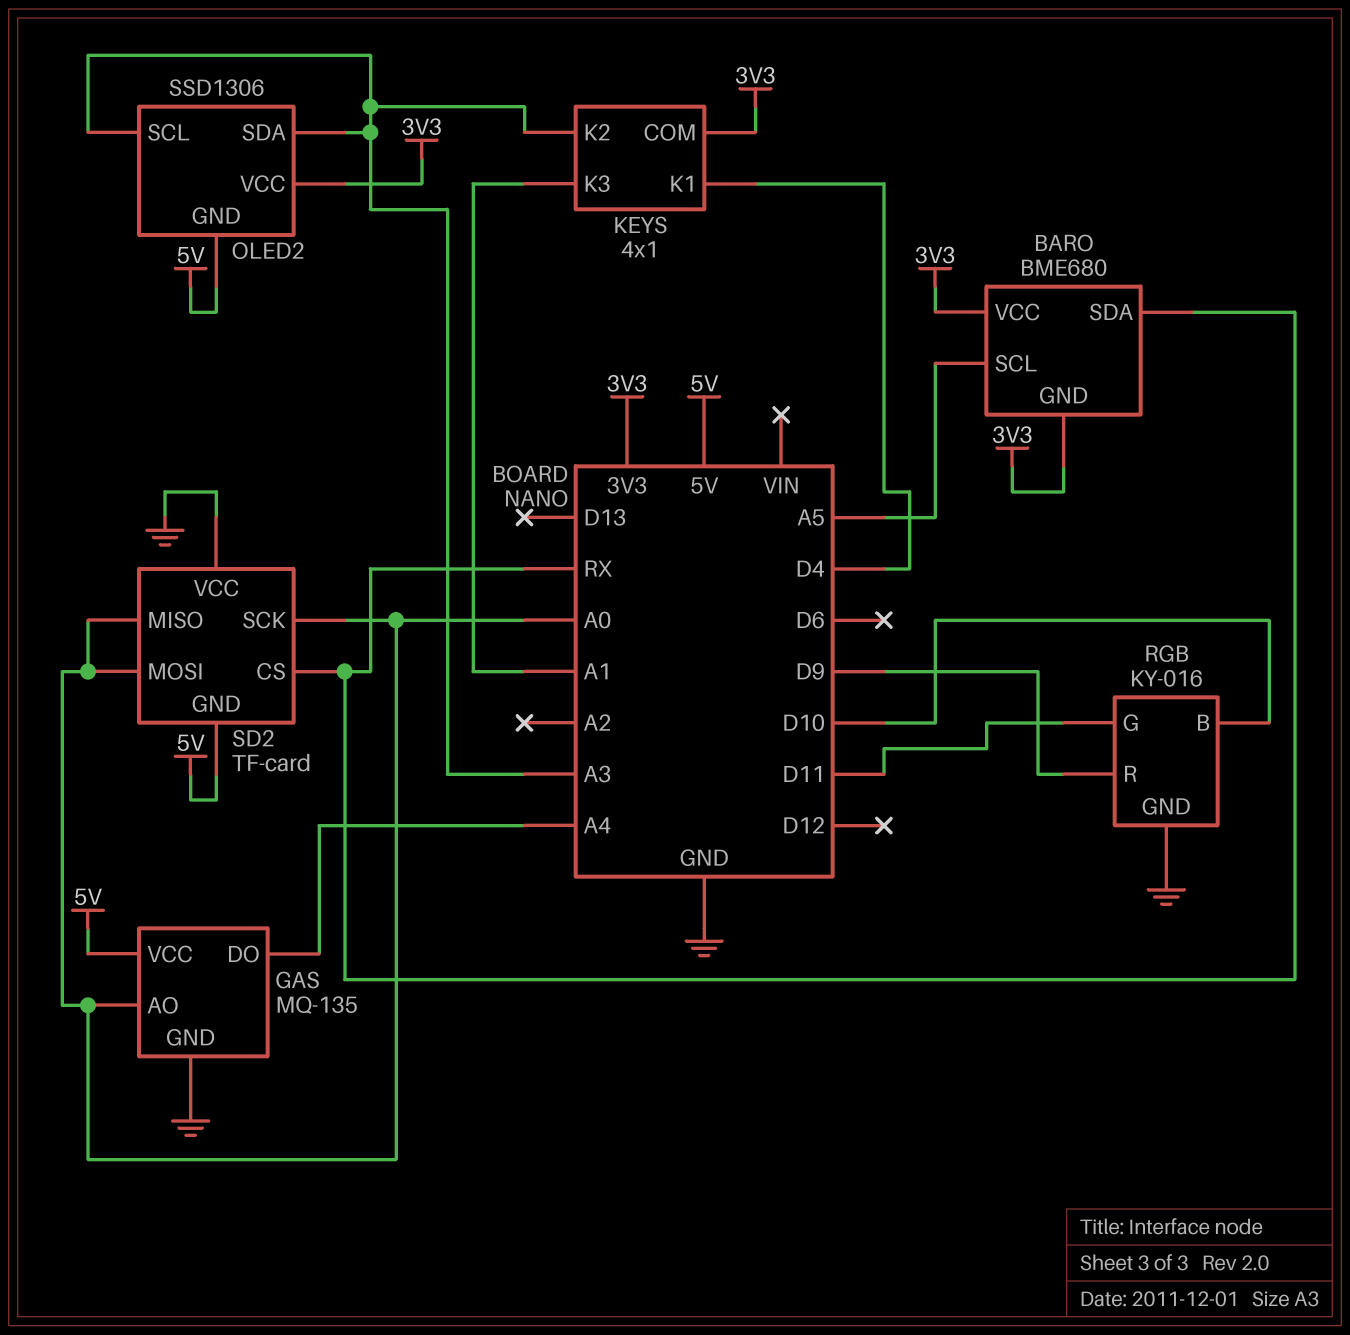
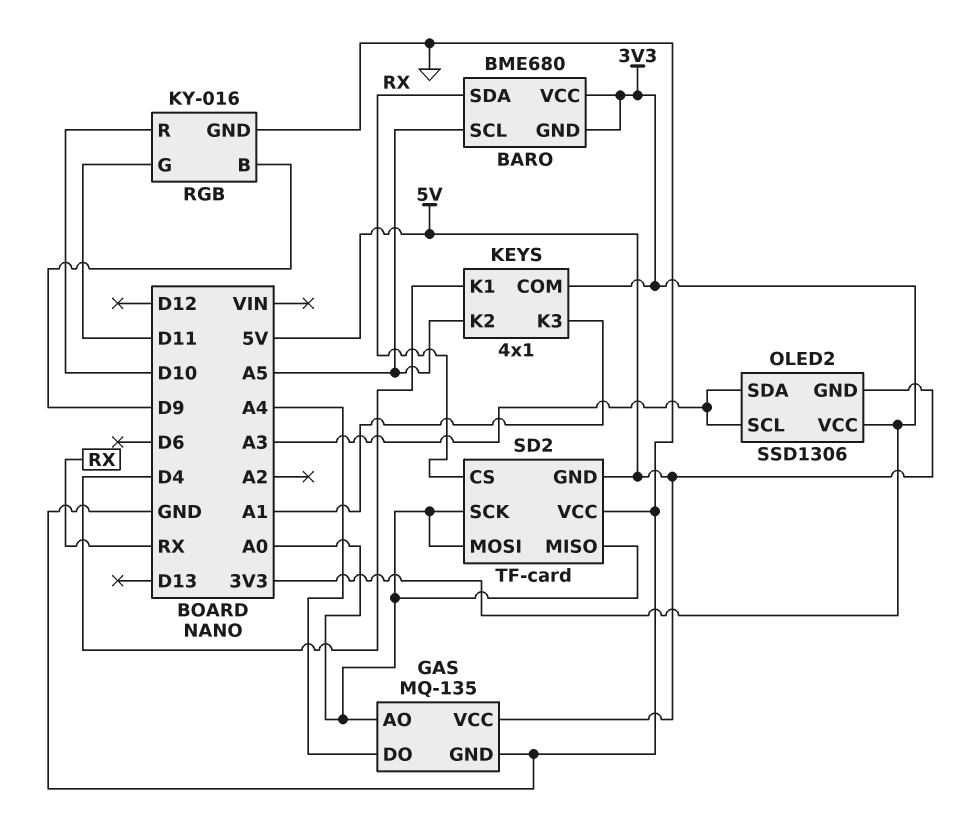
KEYS pin K2: A3 -> A5
RGB pin B: D10 -> D9
RGB pin R: D9 -> D10

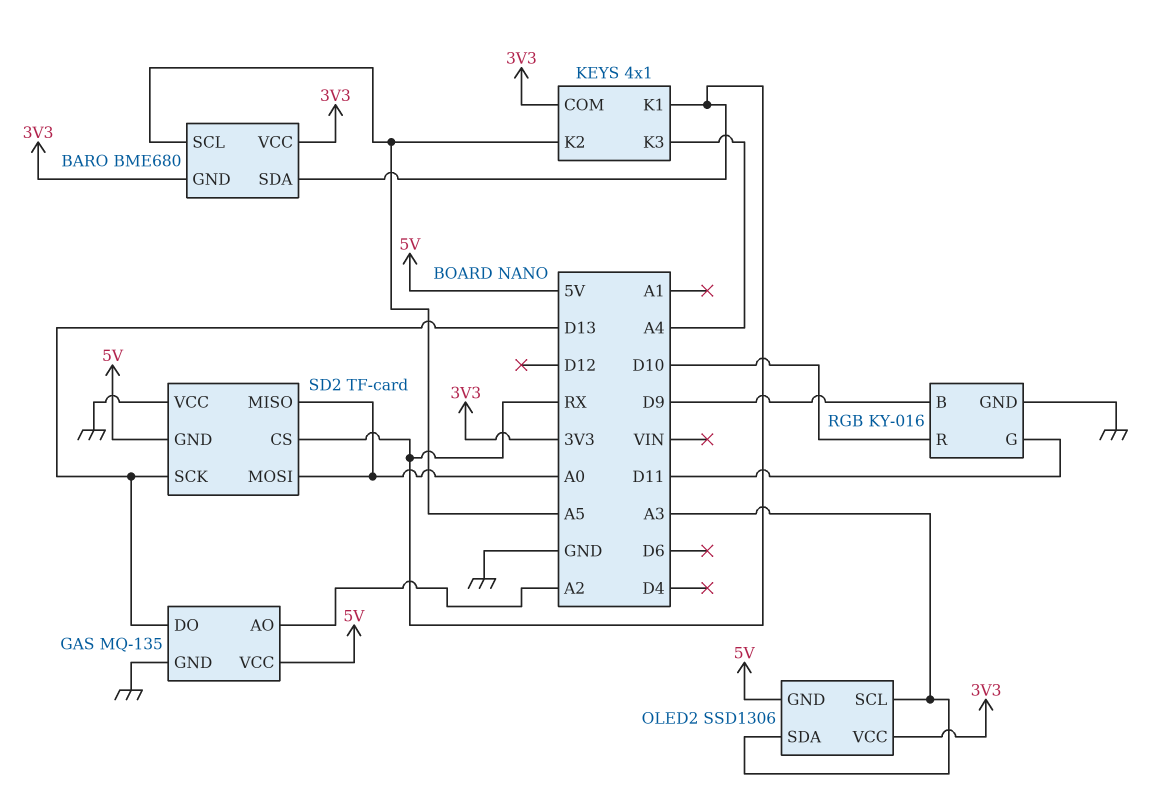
GAS pin AO: A0 -> A2
GAS pin DO: A4 -> D13
KEYS pin K1: D4 -> RX
KEYS pin K3: A1 -> A4
SD2 pin SCK: A0 -> D13

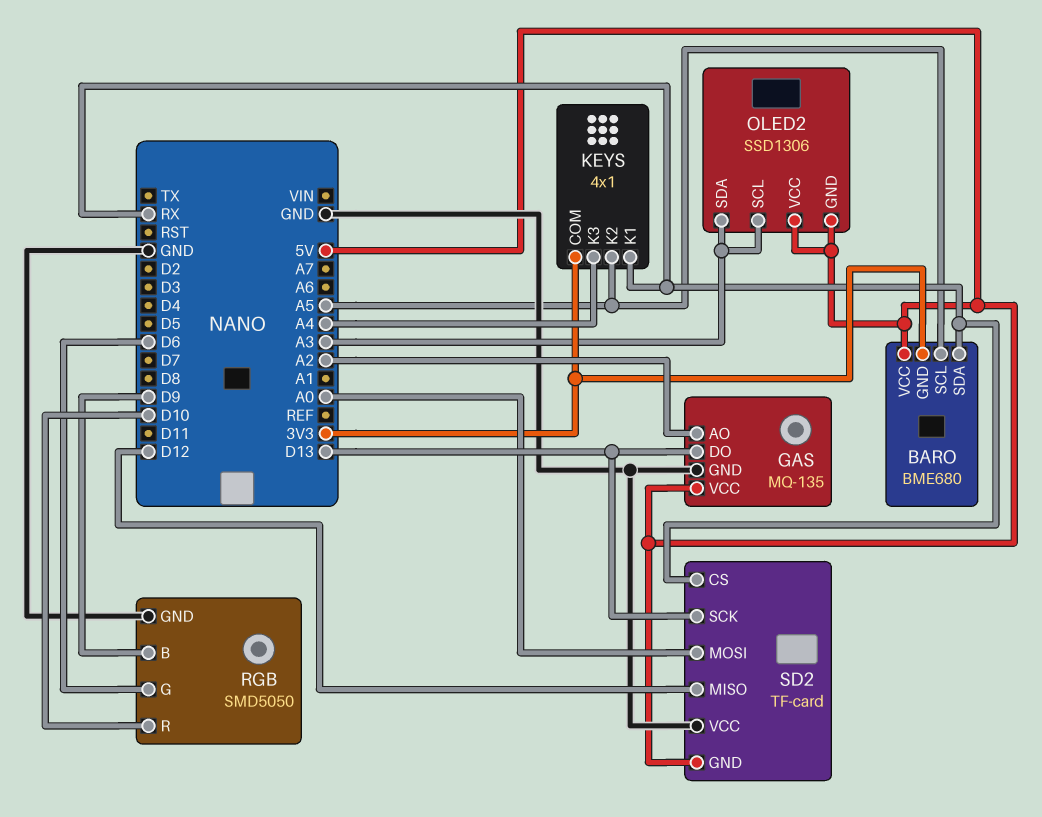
BARO pin VCC: 3V3 -> 5V
OLED2 pin VCC: 3V3 -> 5V
RGB: KY-016 -> SMD5050
RGB pin G: D11 -> D6
SD2 pin MISO: A0 -> D12

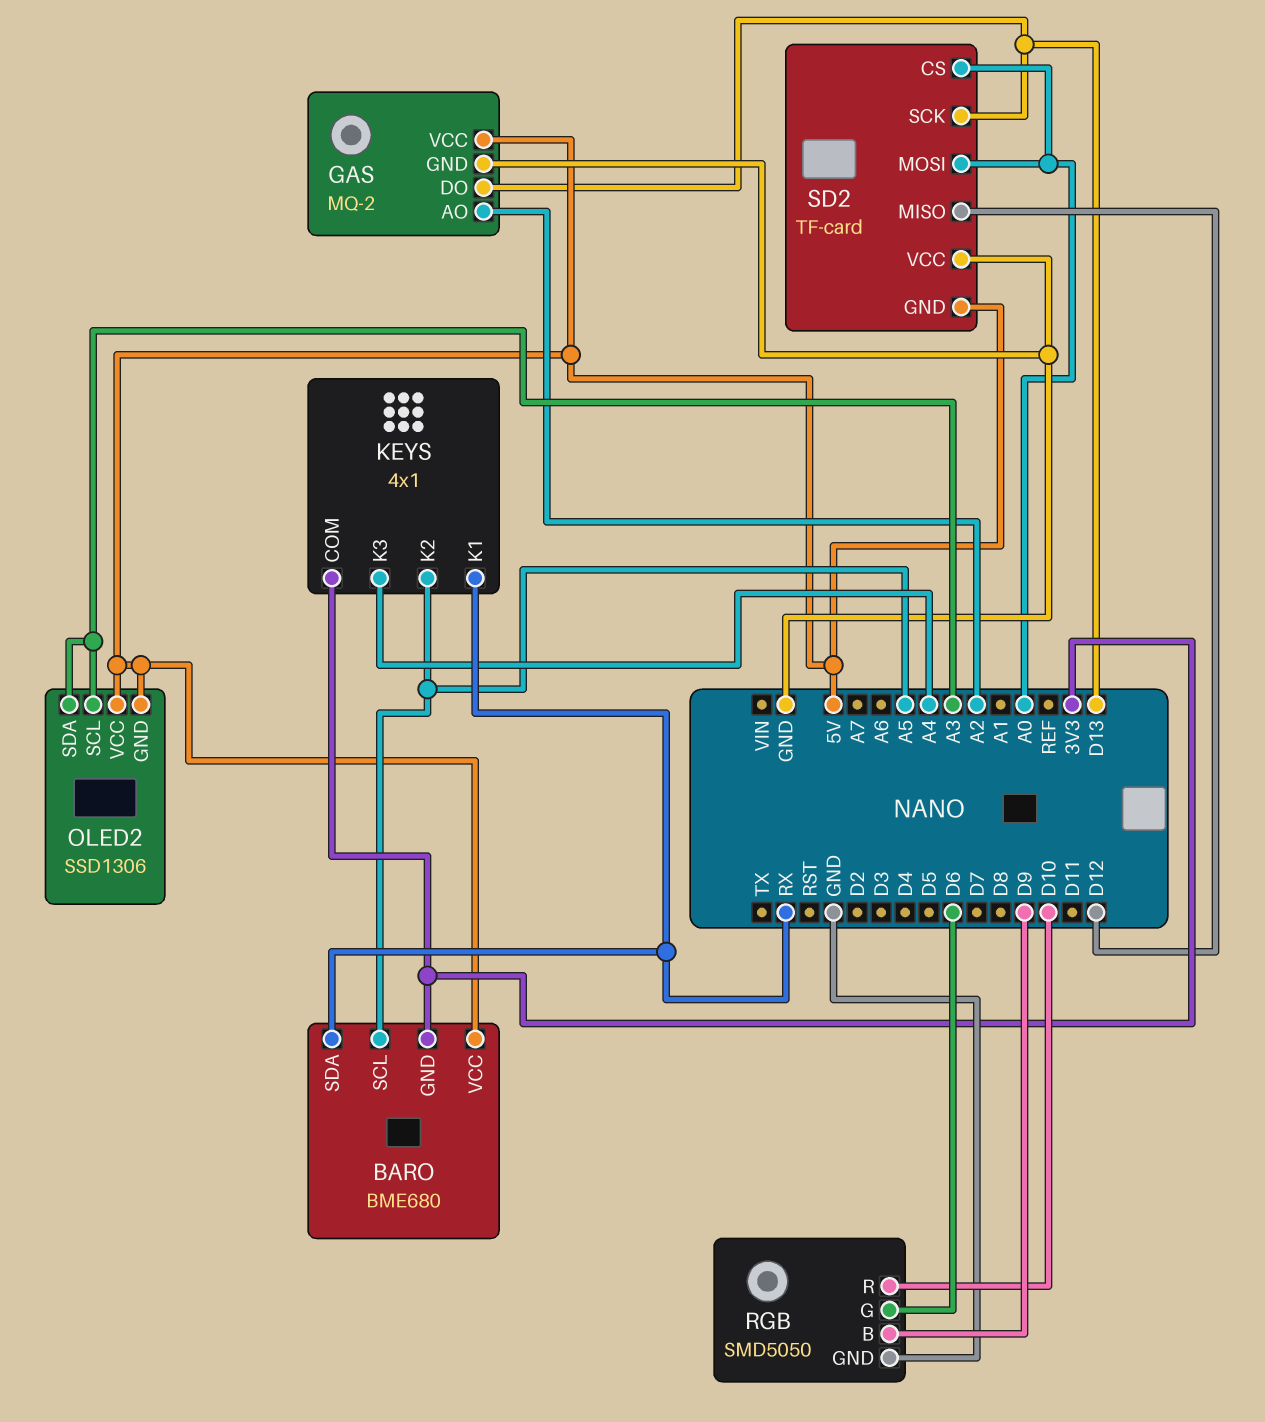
GAS: MQ-135 -> MQ-2
SD2 pin CS: RX -> A0

